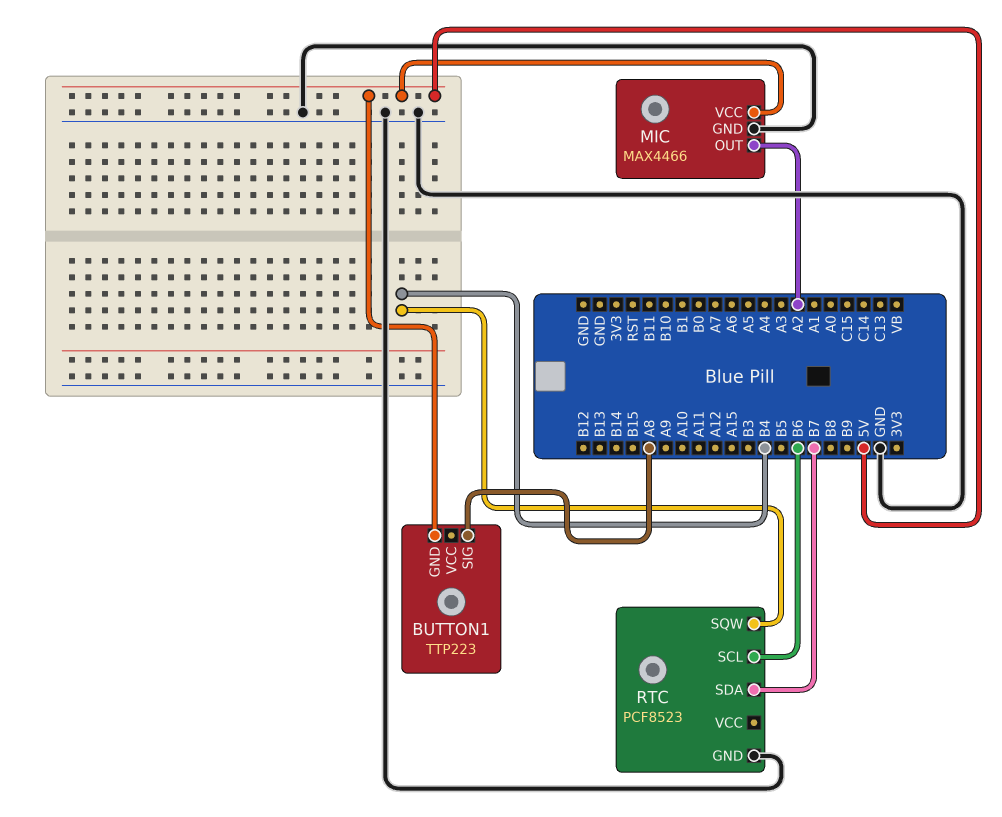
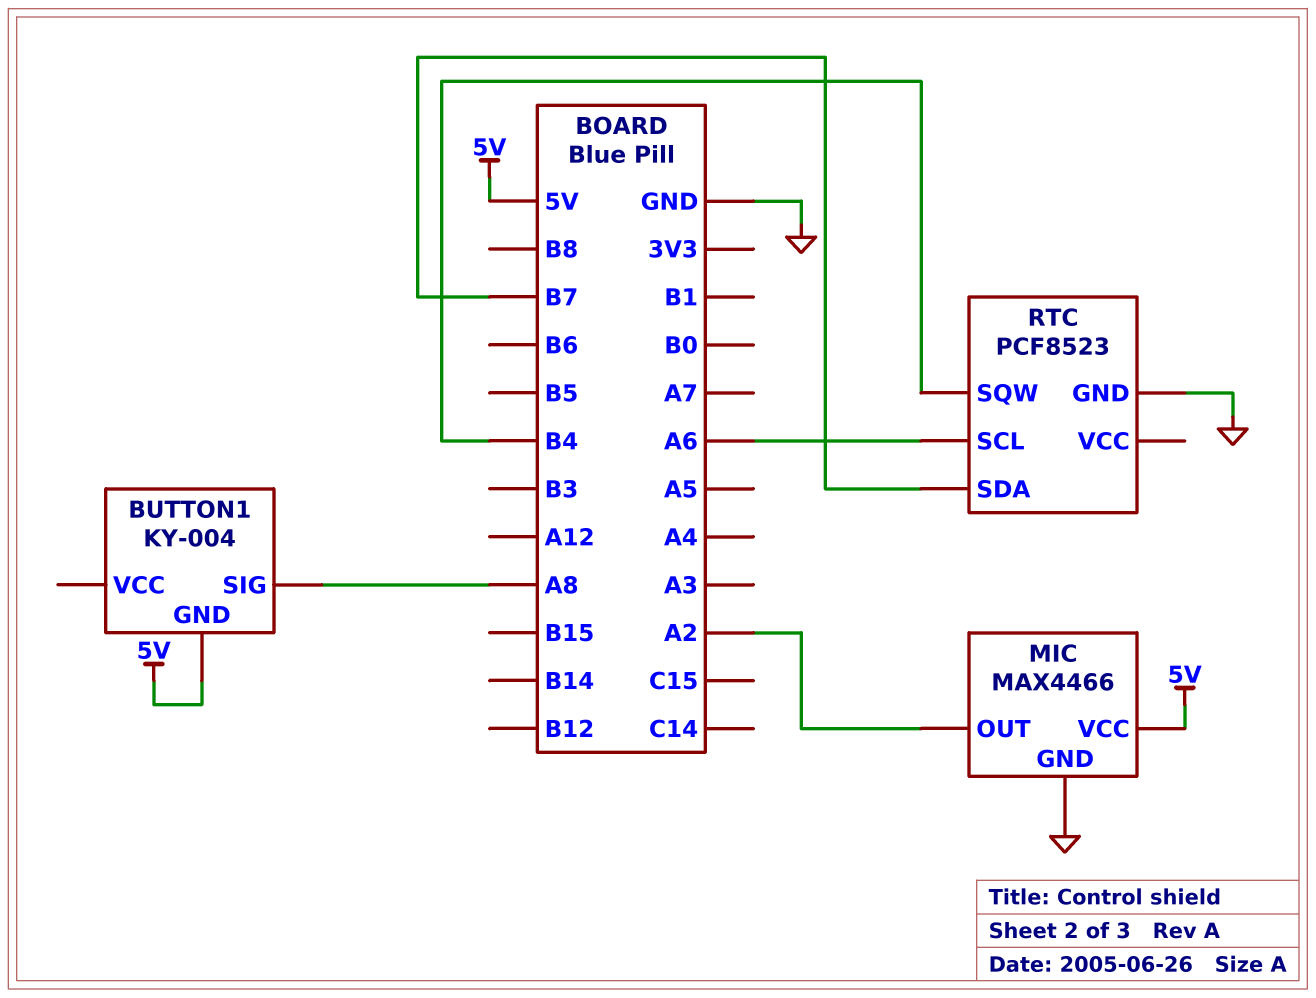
BUTTON1: TTP223 -> KY-004
RTC pin SCL: B6 -> A6

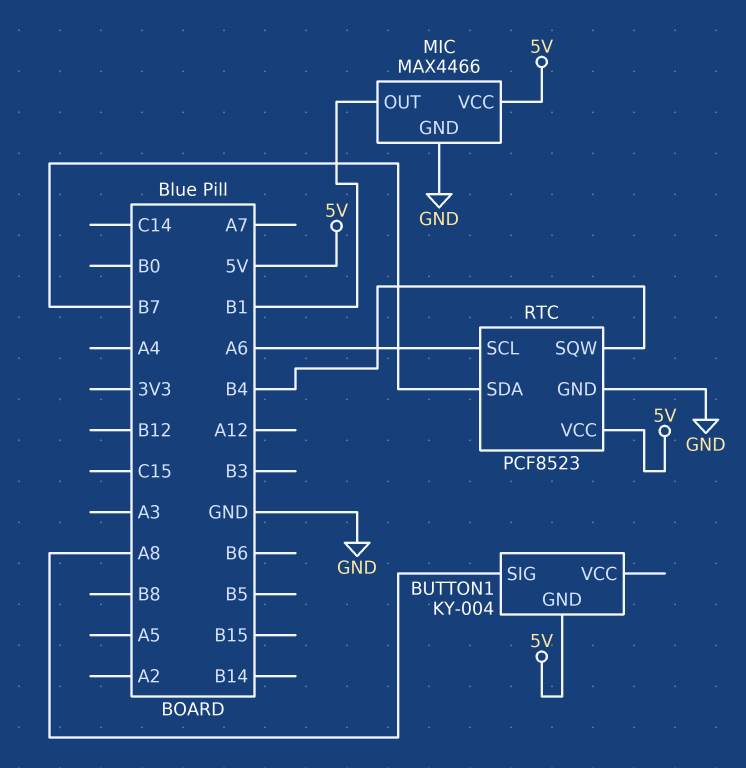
MIC pin OUT: A2 -> B1
RTC pin VCC: none -> 5V

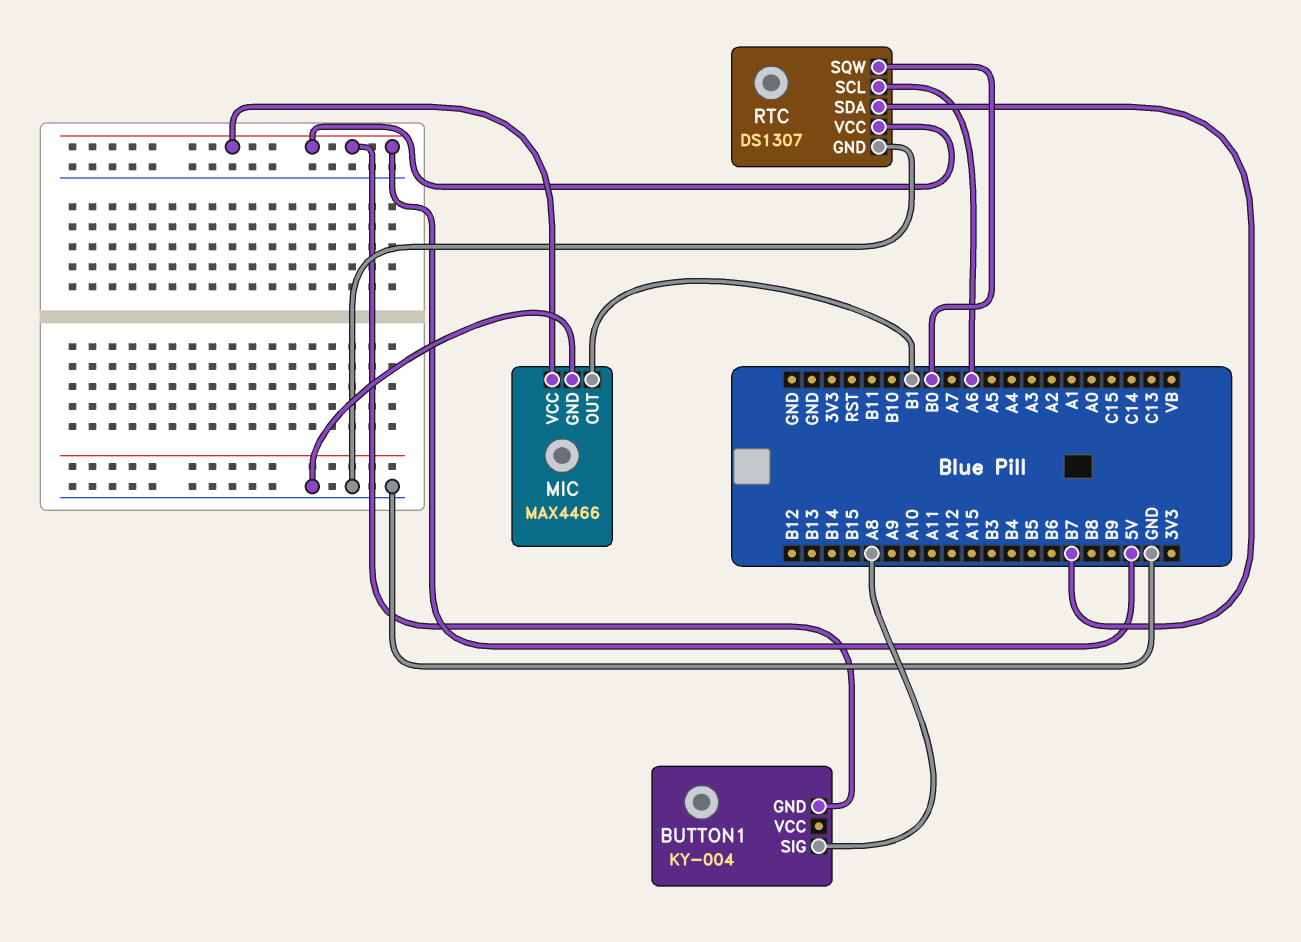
RTC: PCF8523 -> DS1307
RTC pin SQW: B4 -> B0

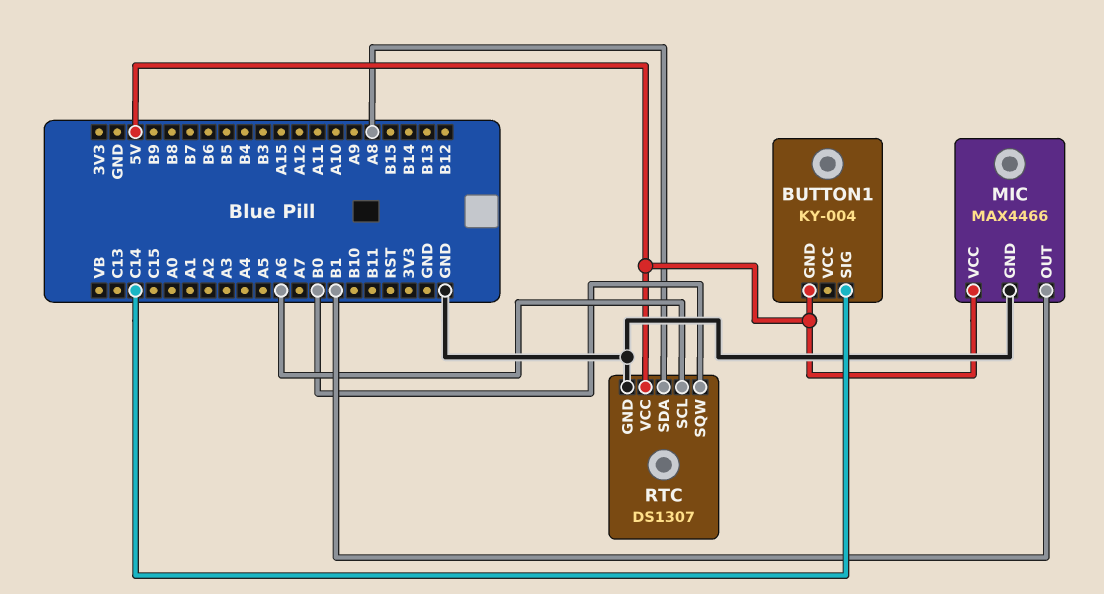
BUTTON1 pin SIG: A8 -> C14
RTC pin SDA: B7 -> A8

